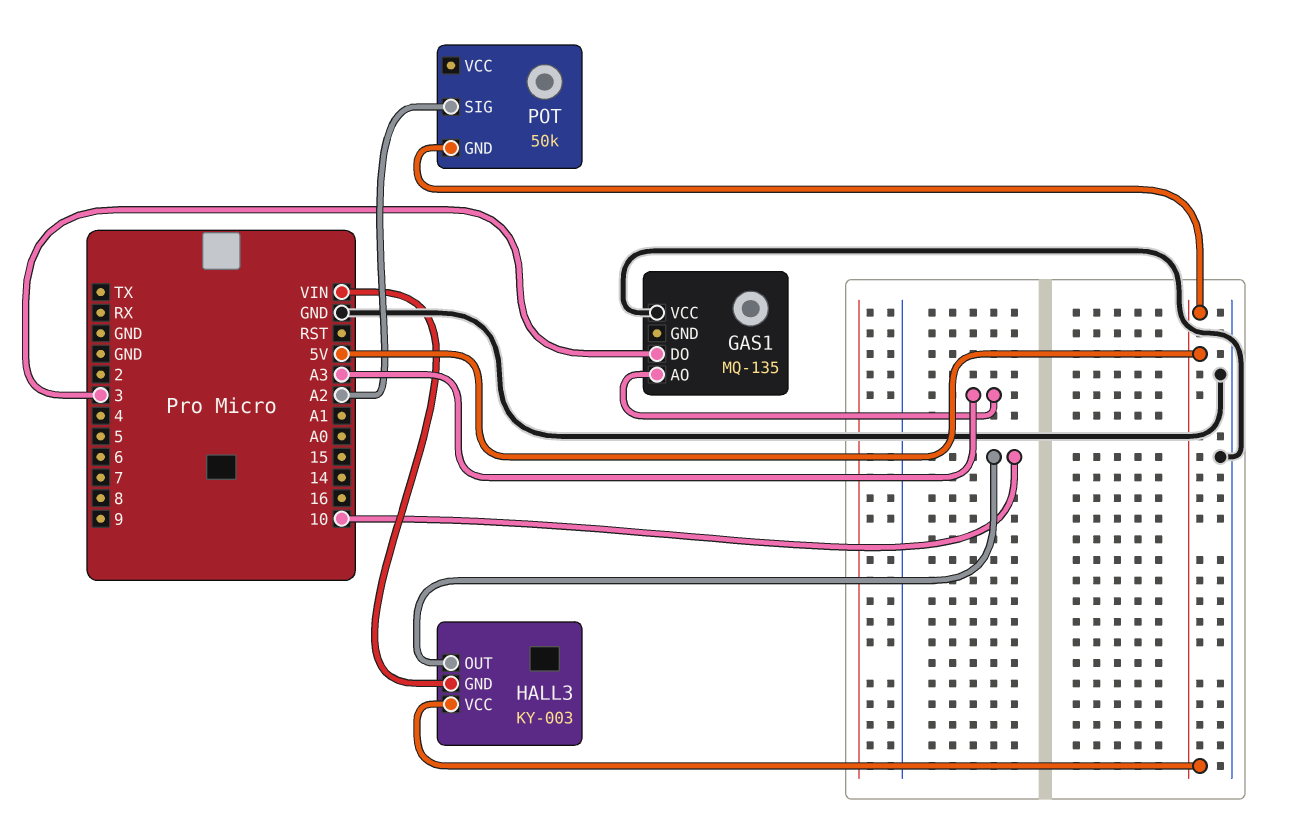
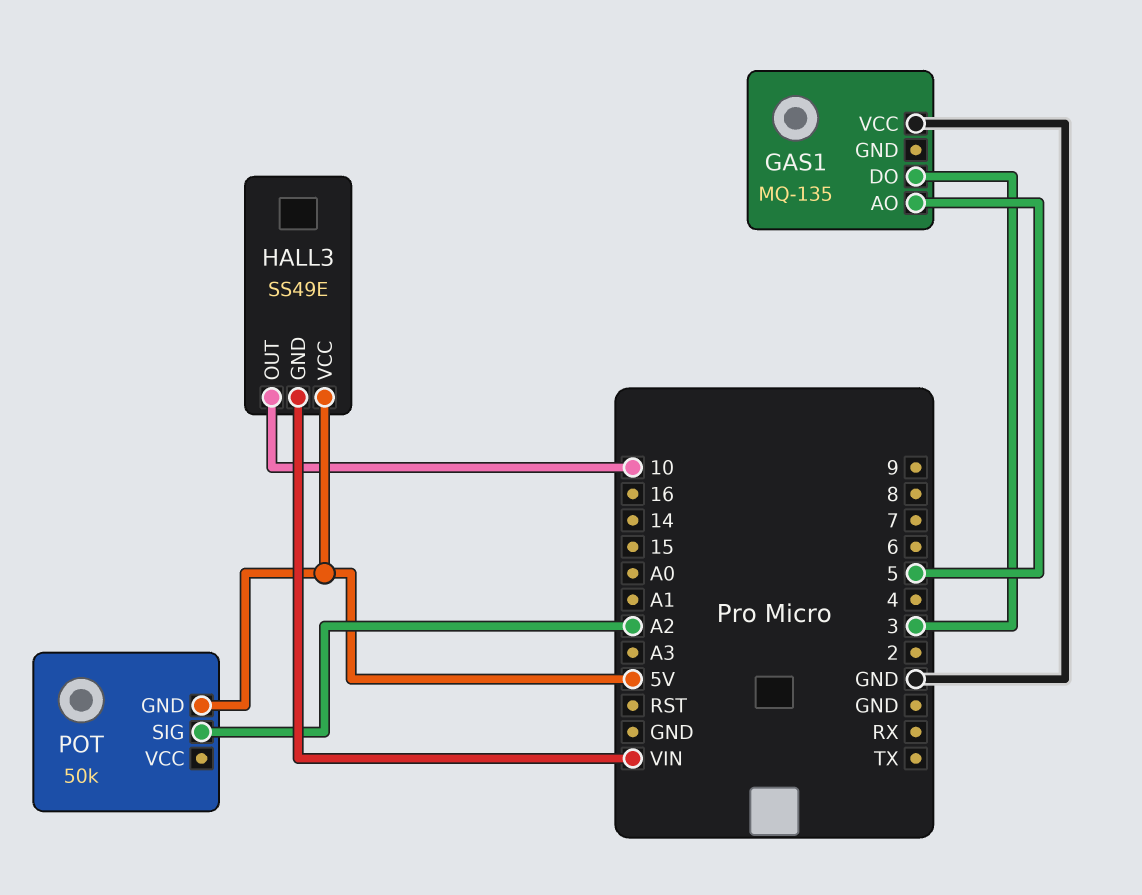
GAS1 pin AO: A3 -> 5
HALL3: KY-003 -> SS49E

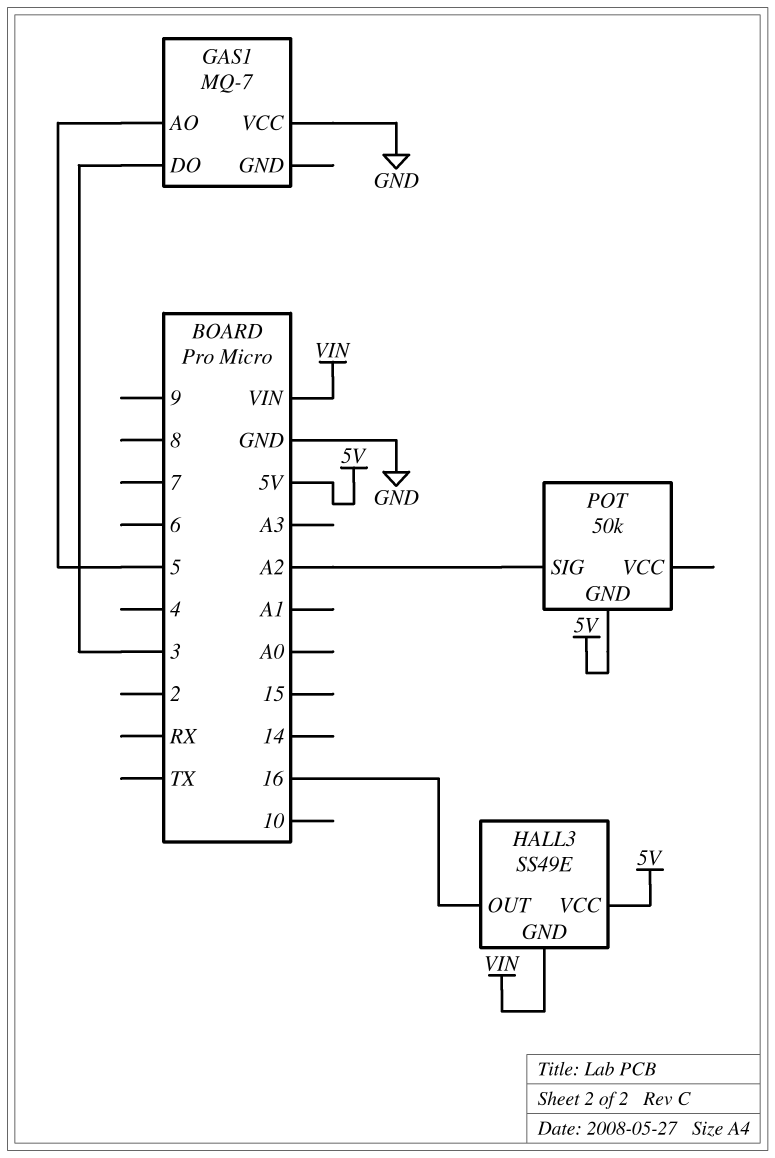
GAS1: MQ-135 -> MQ-7
HALL3 pin OUT: 10 -> 16

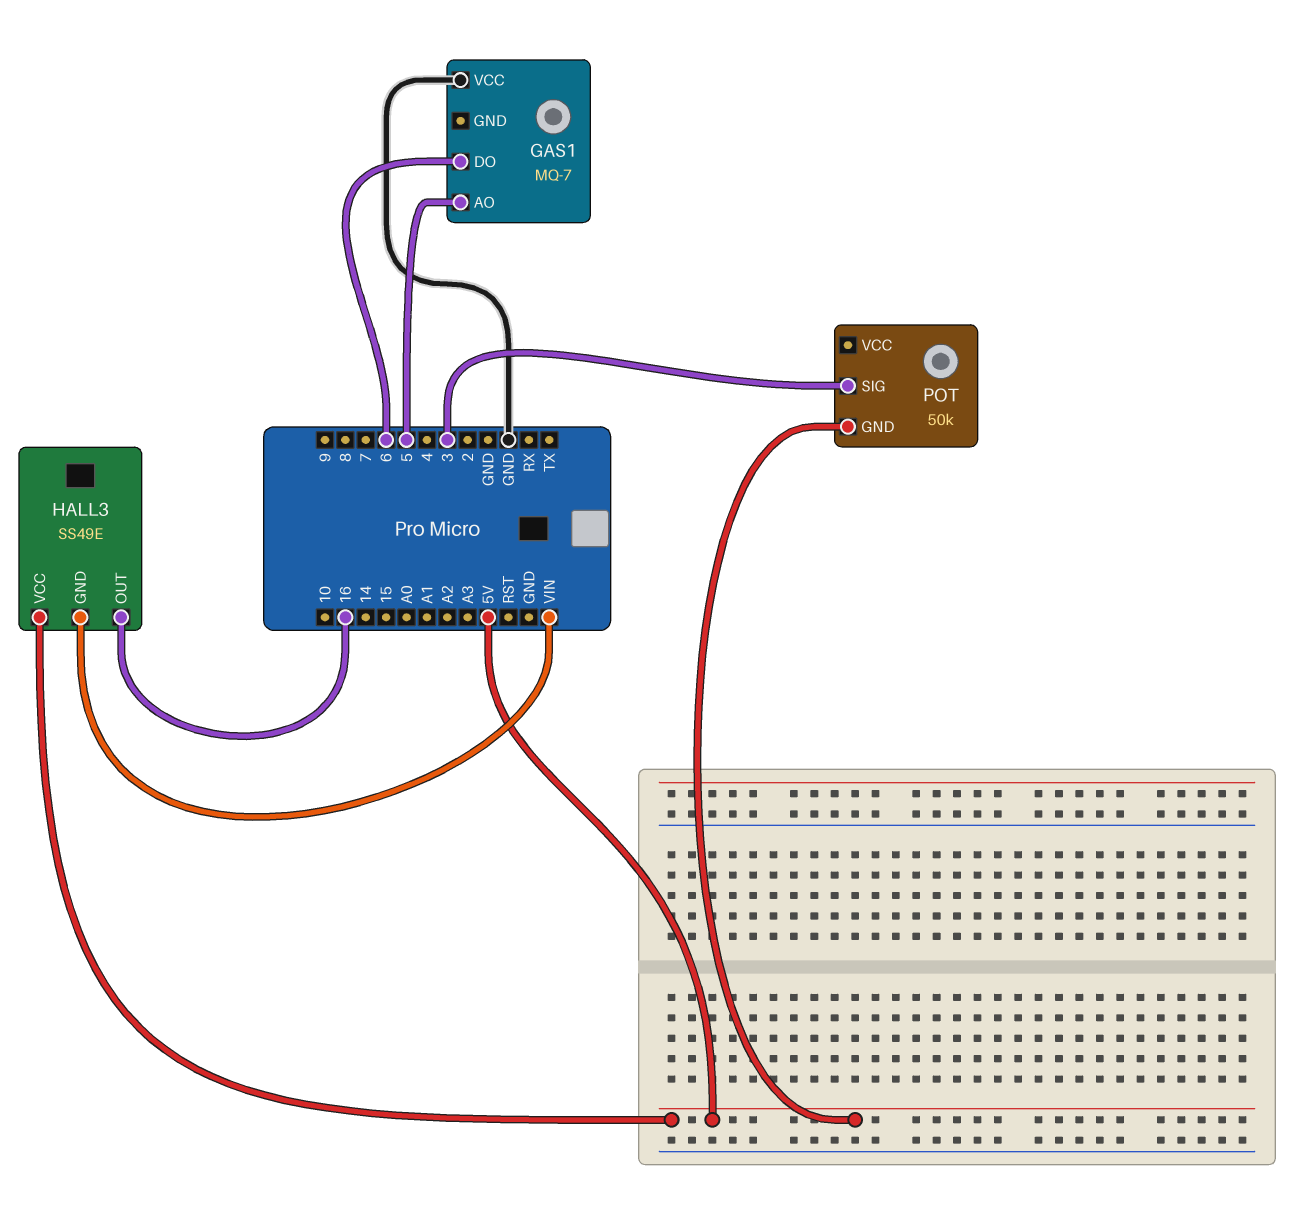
GAS1 pin DO: 3 -> 6
POT pin SIG: A2 -> 3

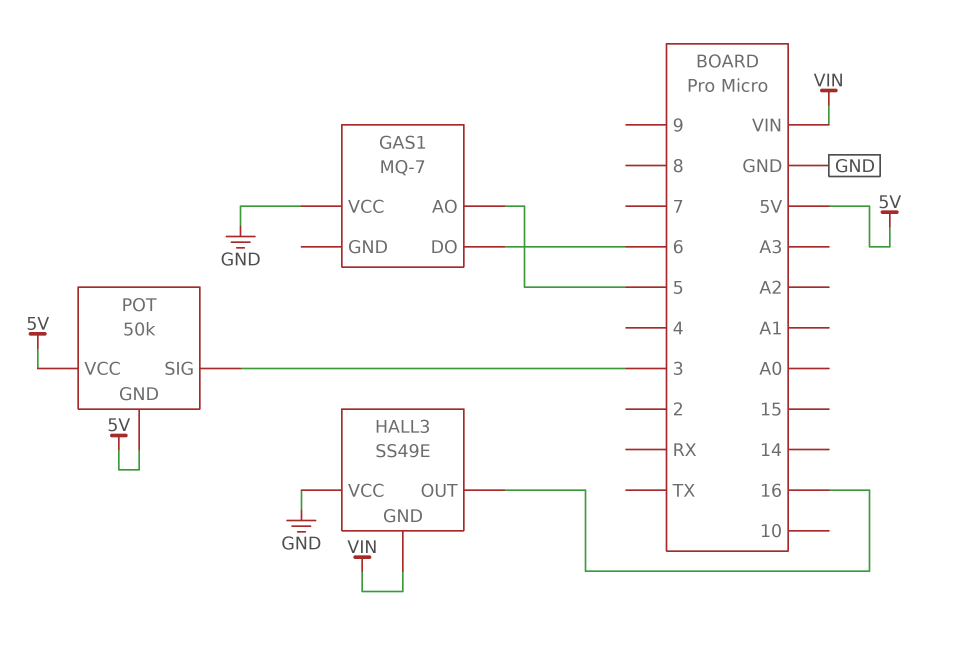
HALL3 pin VCC: 5V -> GND
POT pin VCC: none -> 5V

